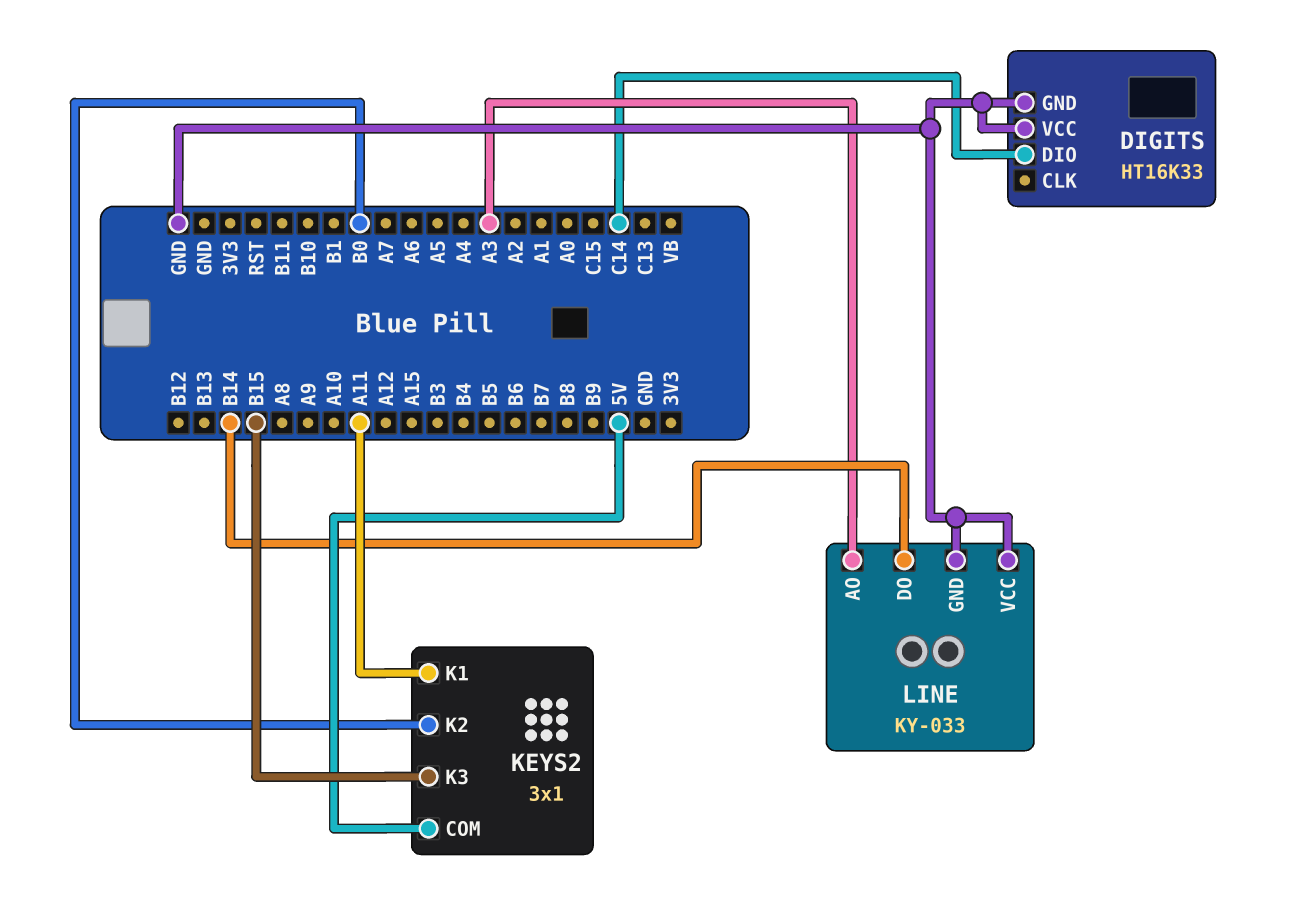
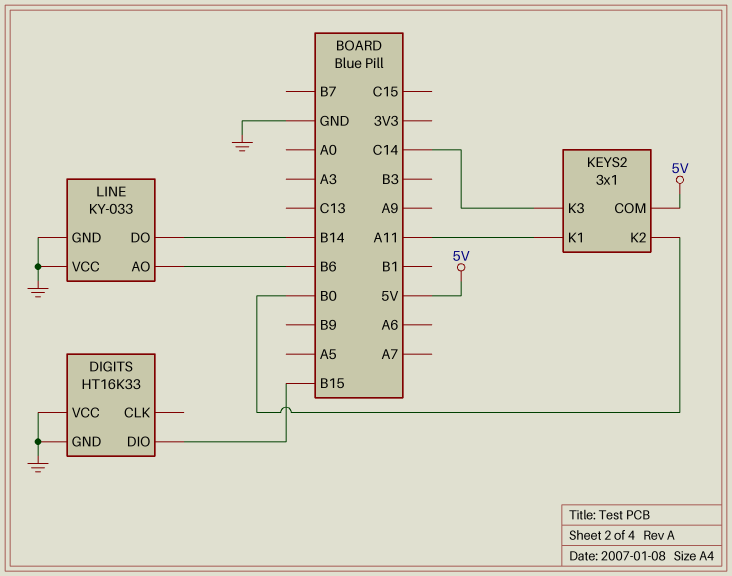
DIGITS pin DIO: C14 -> B15
KEYS2 pin K3: B15 -> C14
LINE pin AO: A3 -> B6

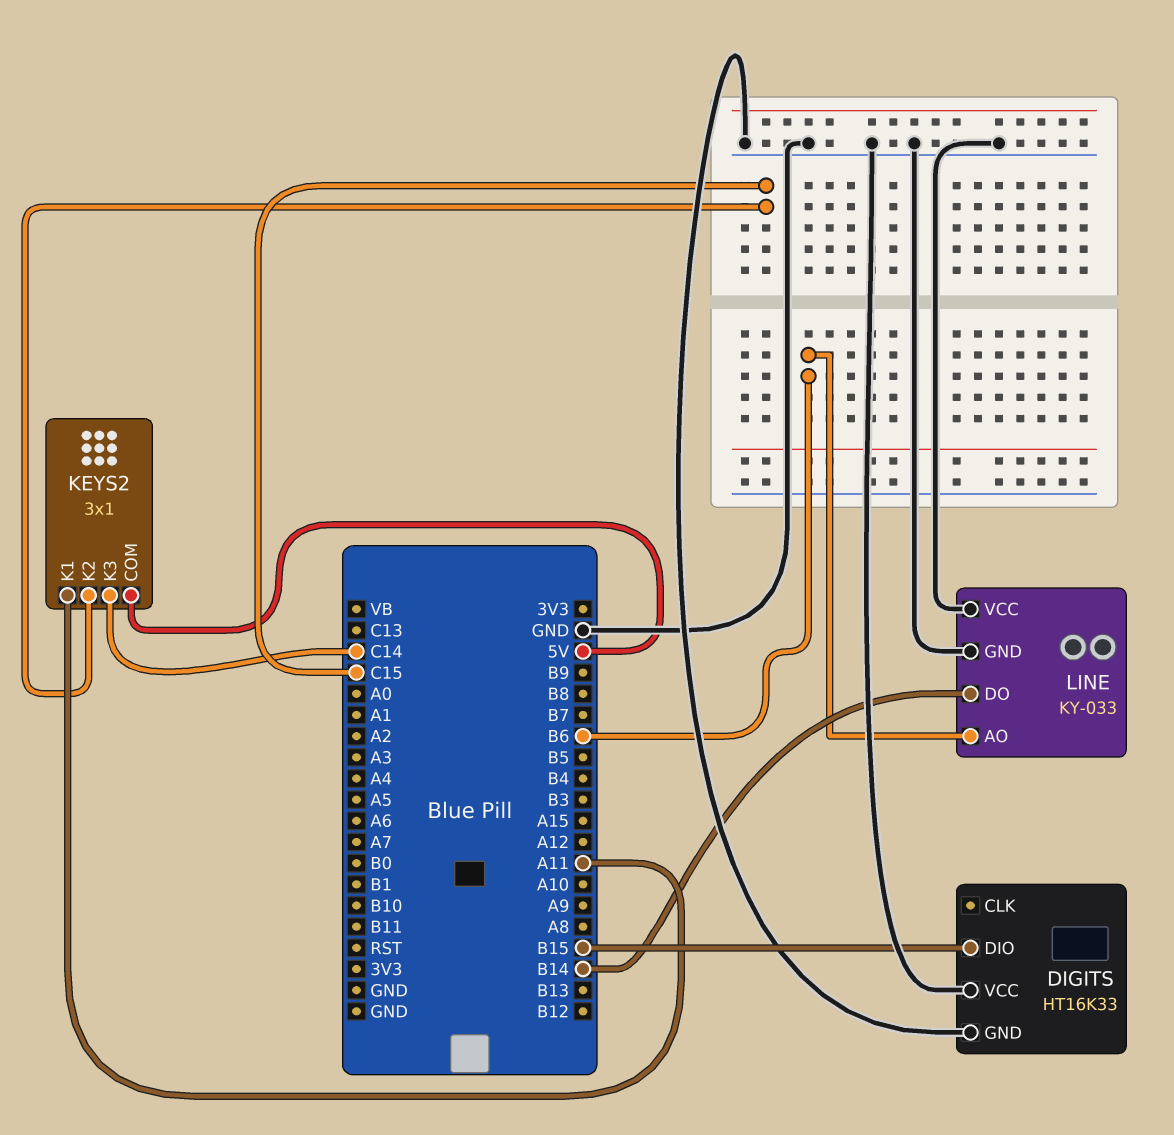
KEYS2 pin K2: B0 -> C15

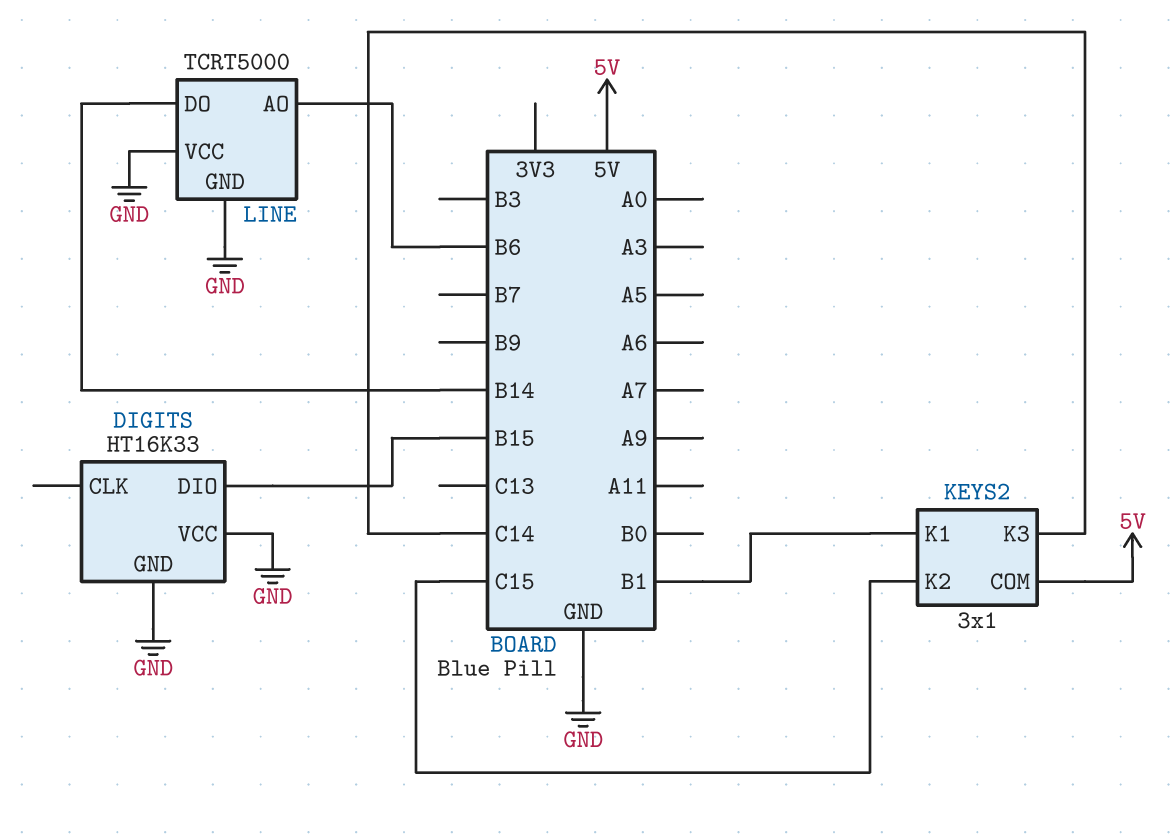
KEYS2 pin K1: A11 -> B1
LINE: KY-033 -> TCRT5000

